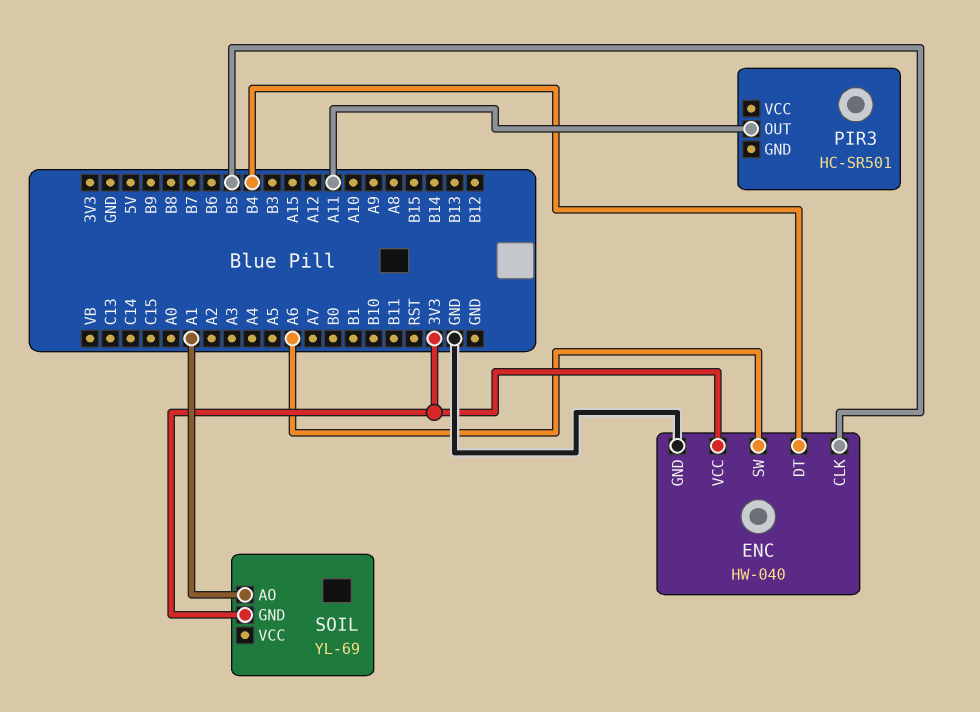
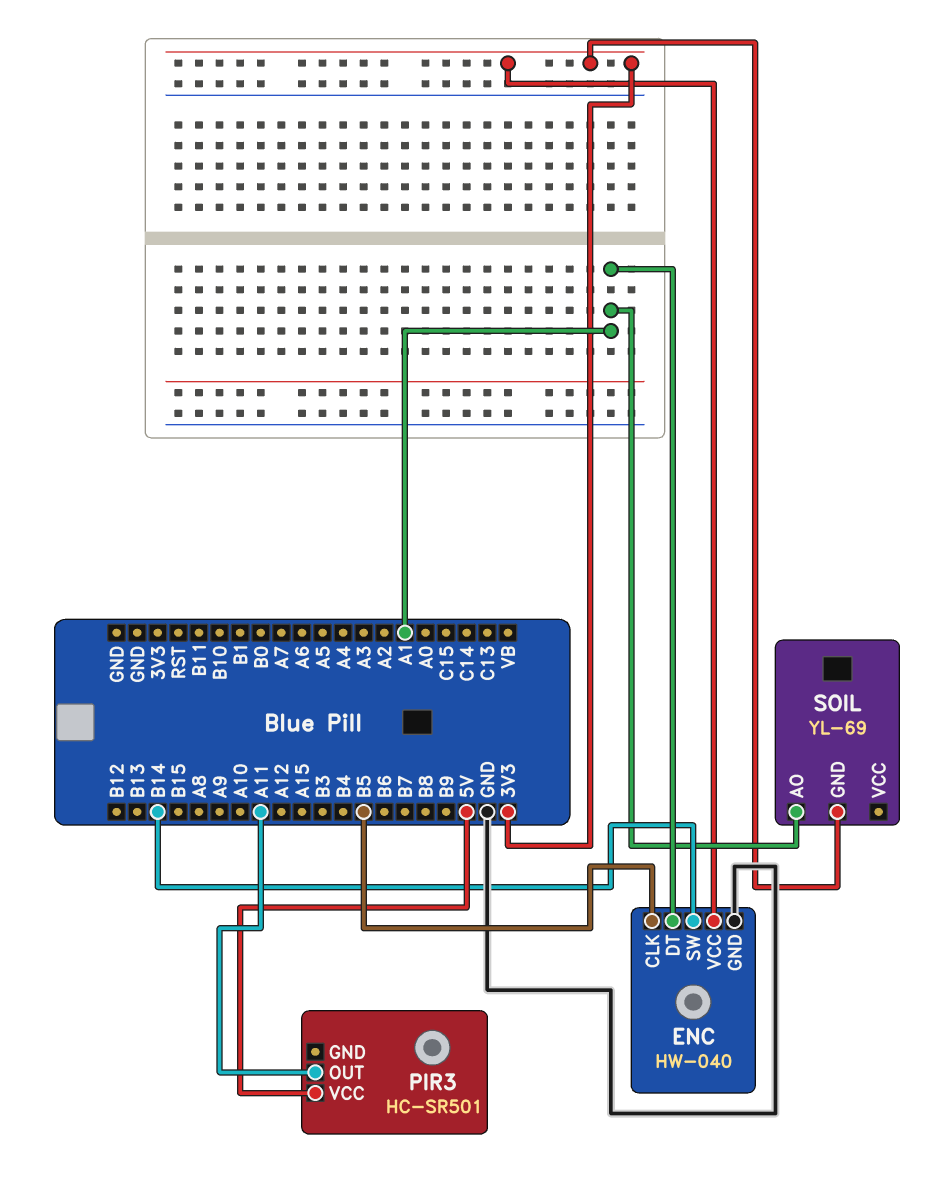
ENC pin DT: B4 -> A1
ENC pin SW: A6 -> B14
PIR3 pin VCC: none -> 5V

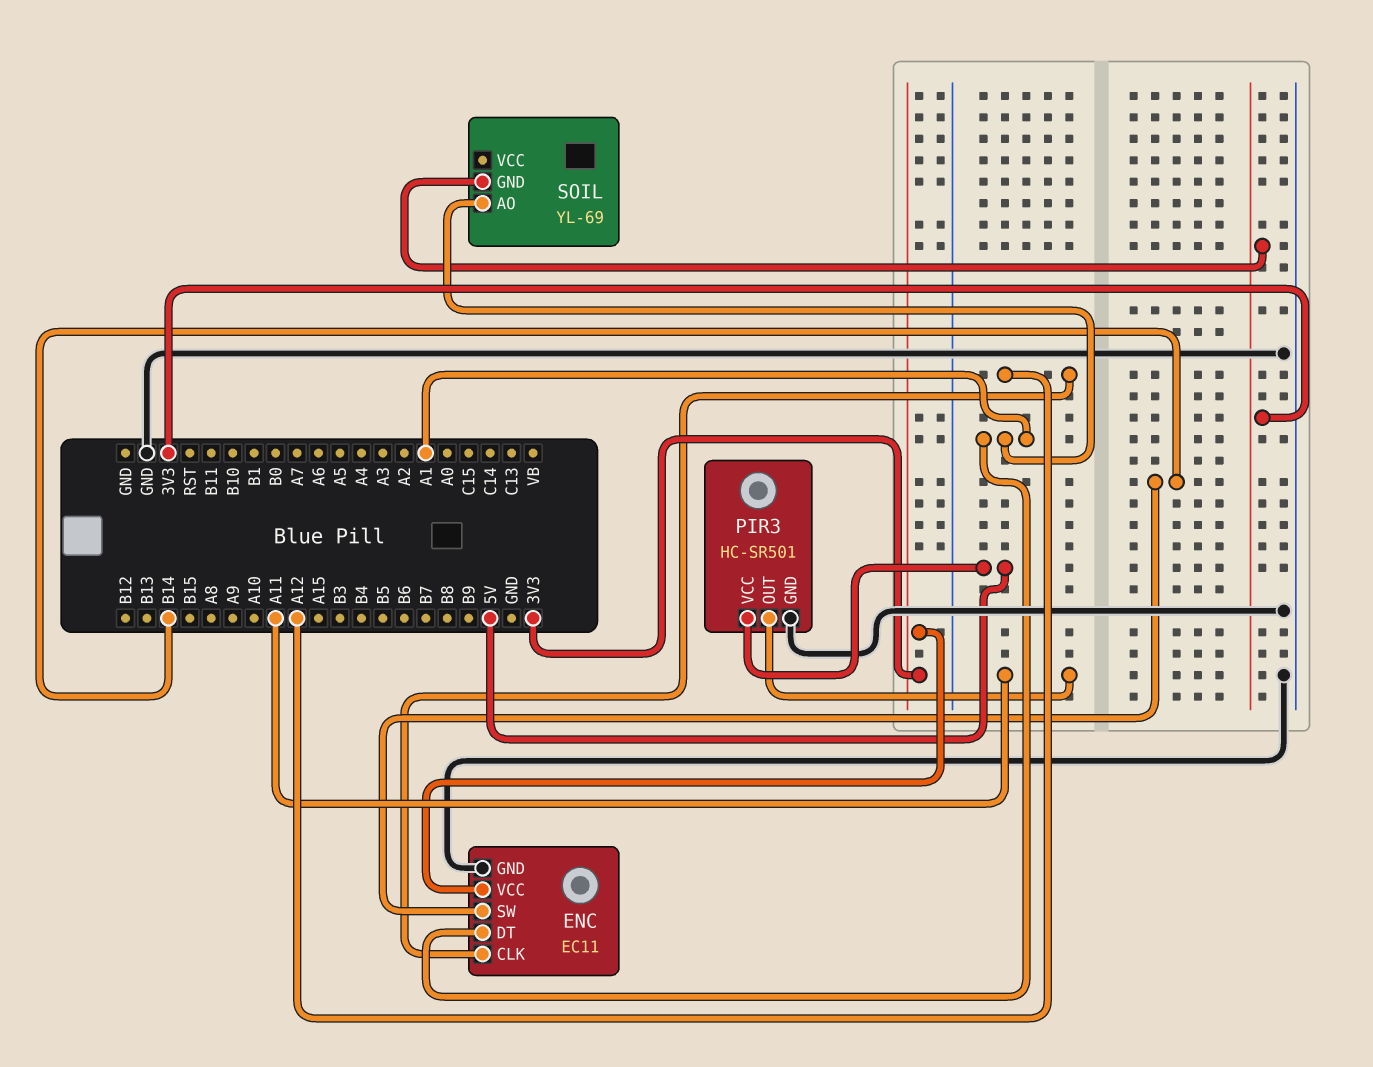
ENC: HW-040 -> EC11
ENC pin CLK: B5 -> A12
PIR3 pin GND: none -> GND

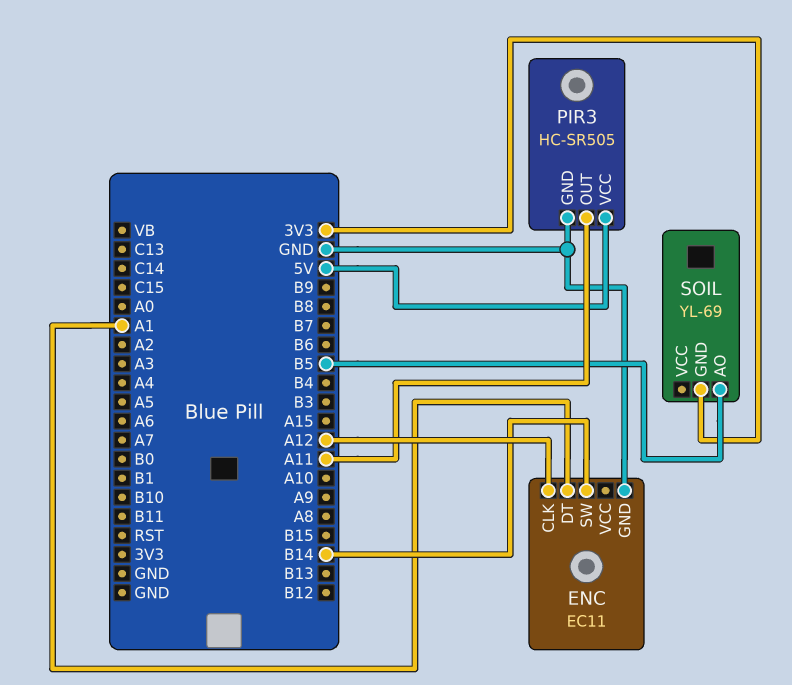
ENC pin VCC: 3V3 -> none
PIR3: HC-SR501 -> HC-SR505
SOIL pin AO: A1 -> B5

